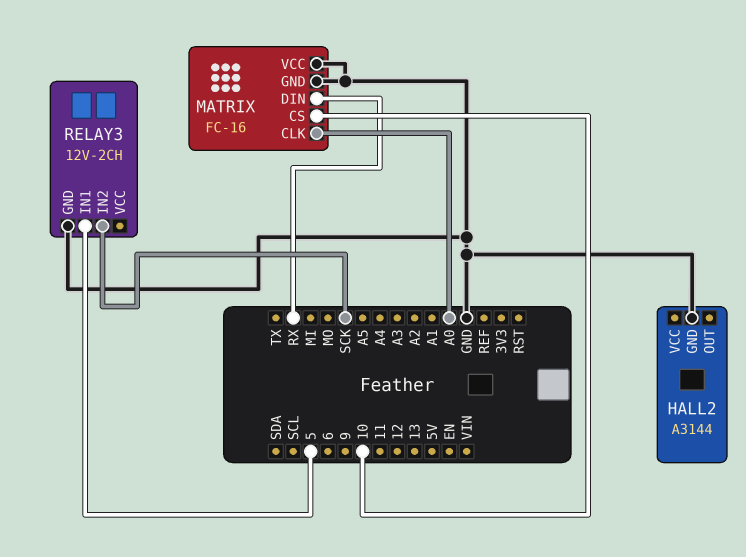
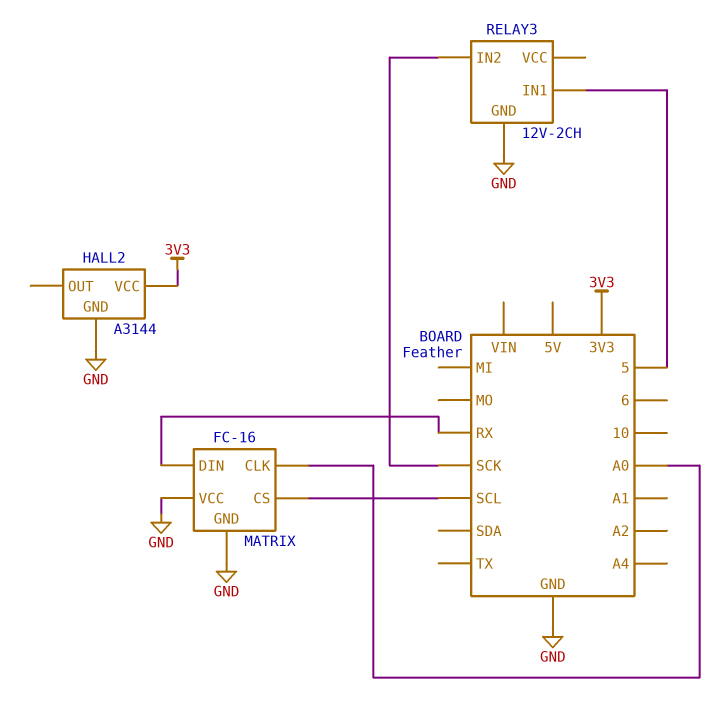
HALL2 pin VCC: none -> 3V3
MATRIX pin CS: 10 -> SCL

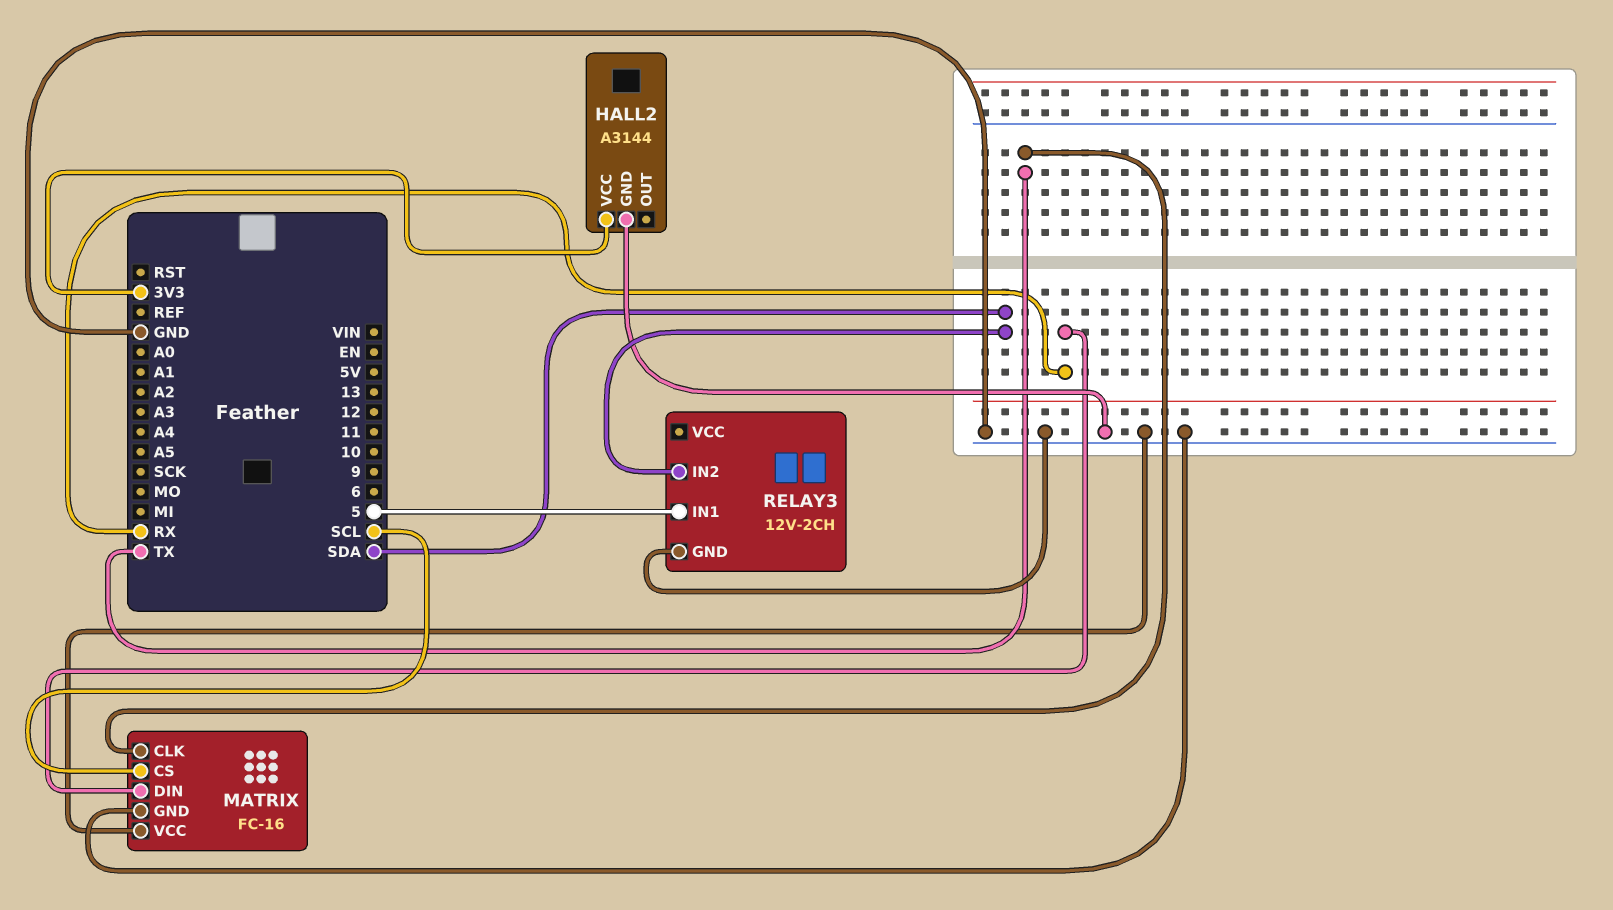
MATRIX pin CLK: A0 -> TX
RELAY3 pin IN2: SCK -> SDA

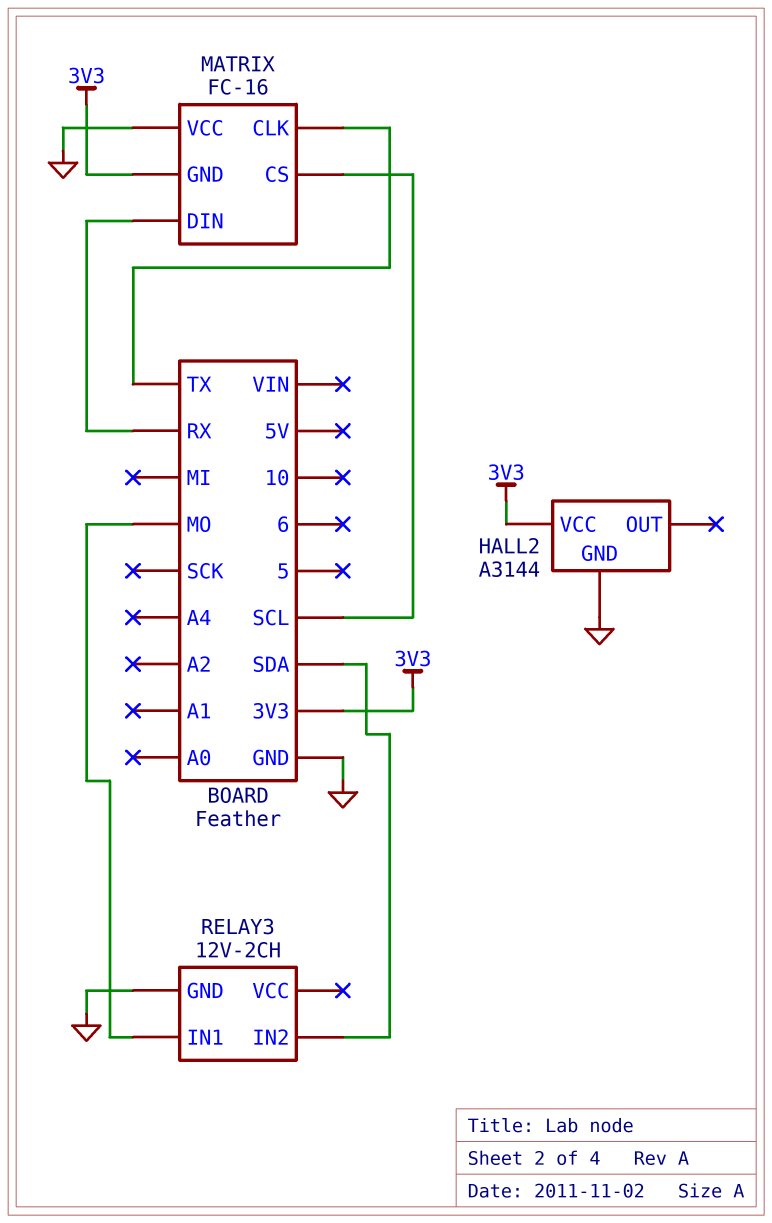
MATRIX pin GND: GND -> 3V3
RELAY3 pin IN1: 5 -> MO

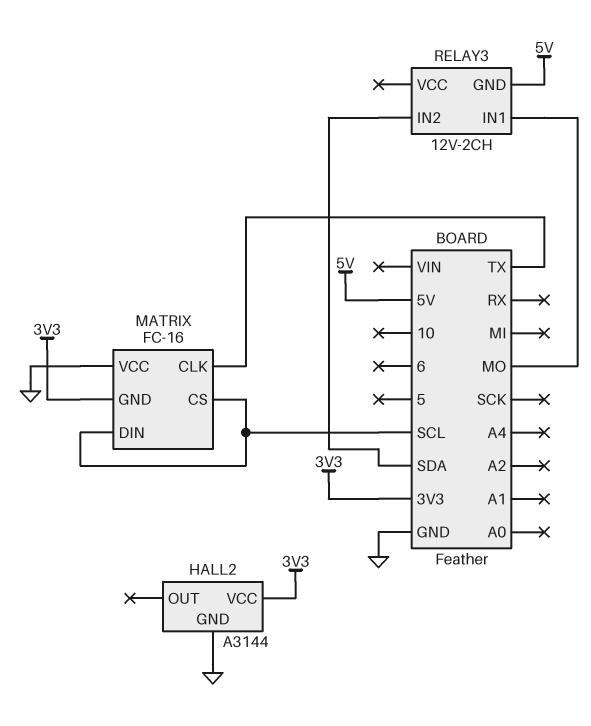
MATRIX pin DIN: RX -> SCL
RELAY3 pin GND: GND -> 5V

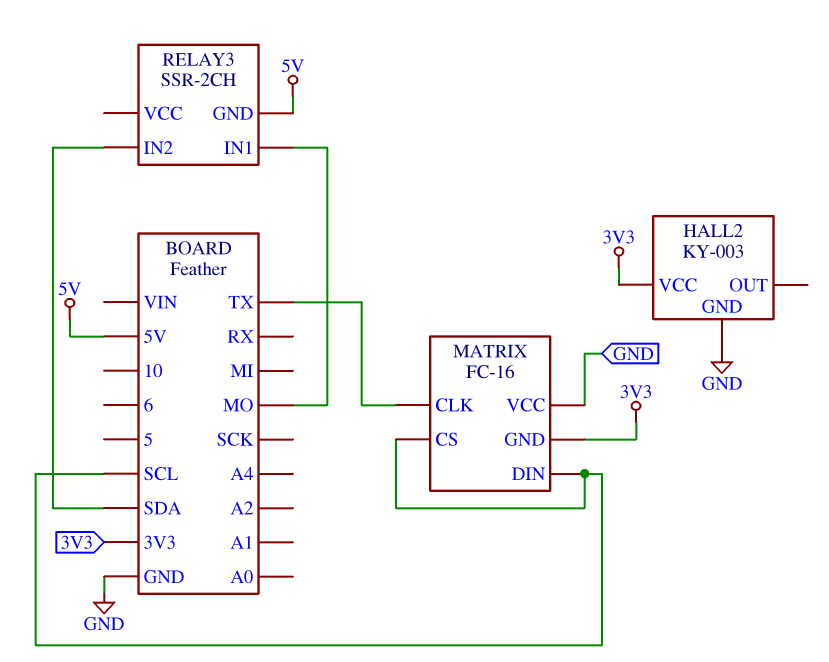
HALL2: A3144 -> KY-003
RELAY3: 12V-2CH -> SSR-2CH

